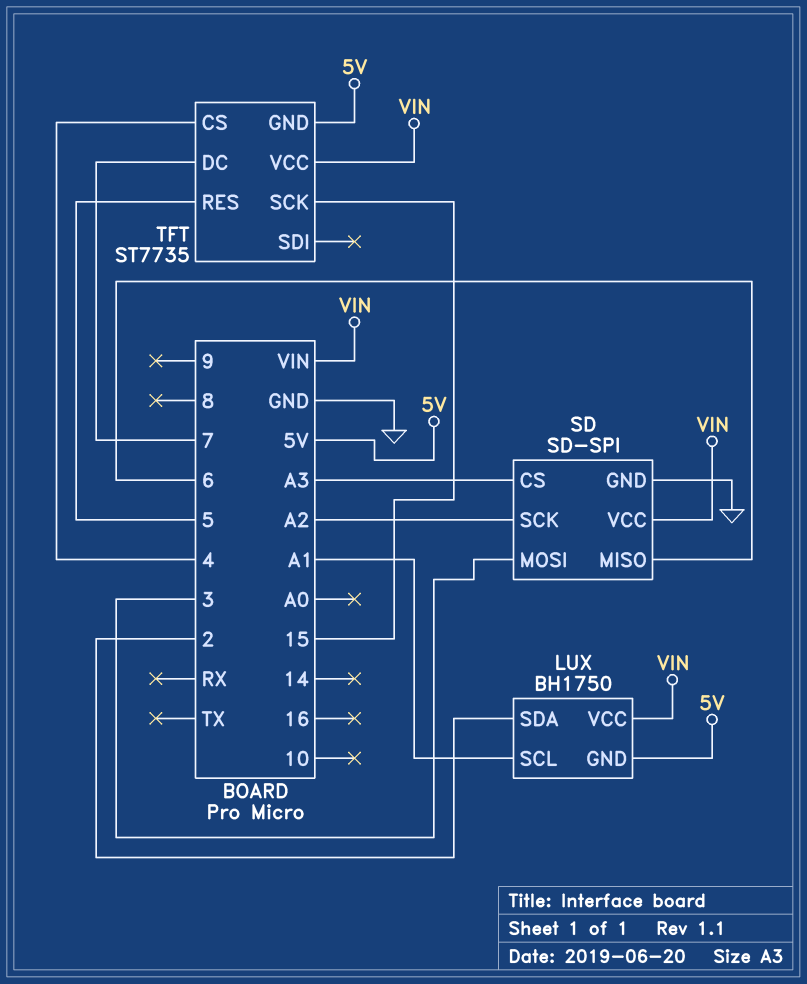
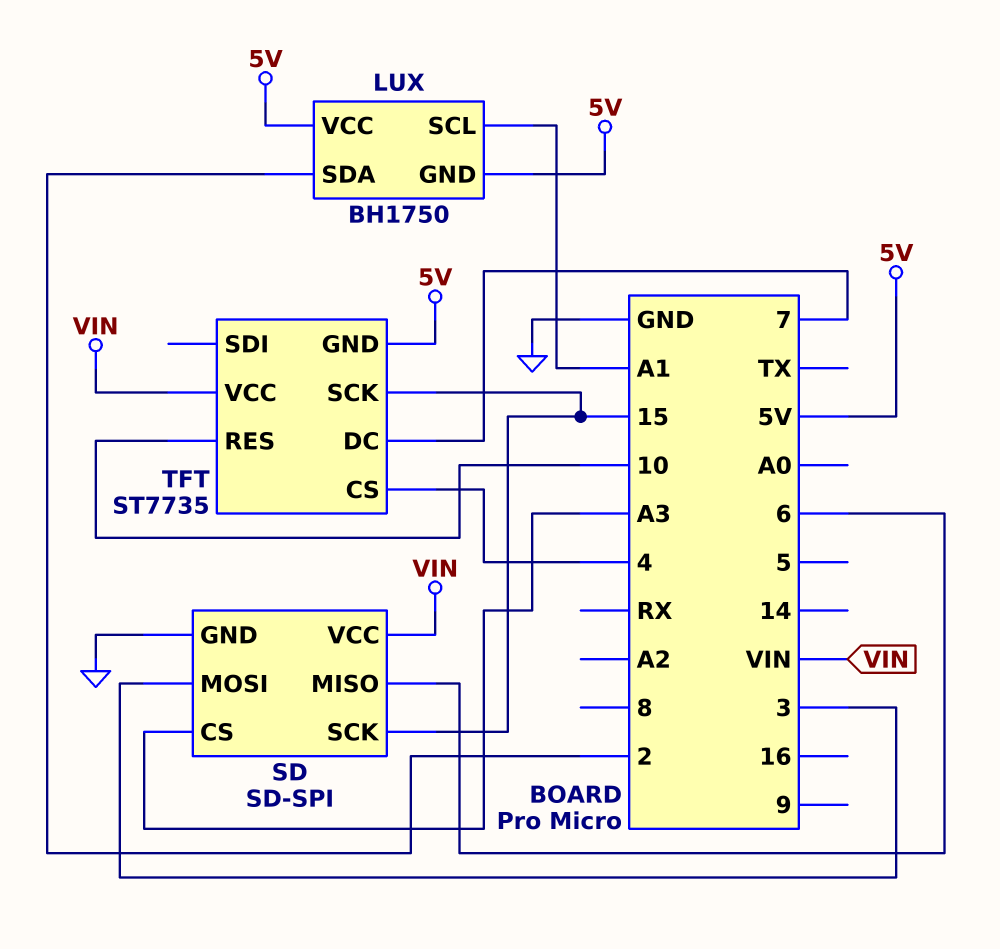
LUX pin VCC: VIN -> 5V
SD pin SCK: A2 -> 15
TFT pin RES: 5 -> 10

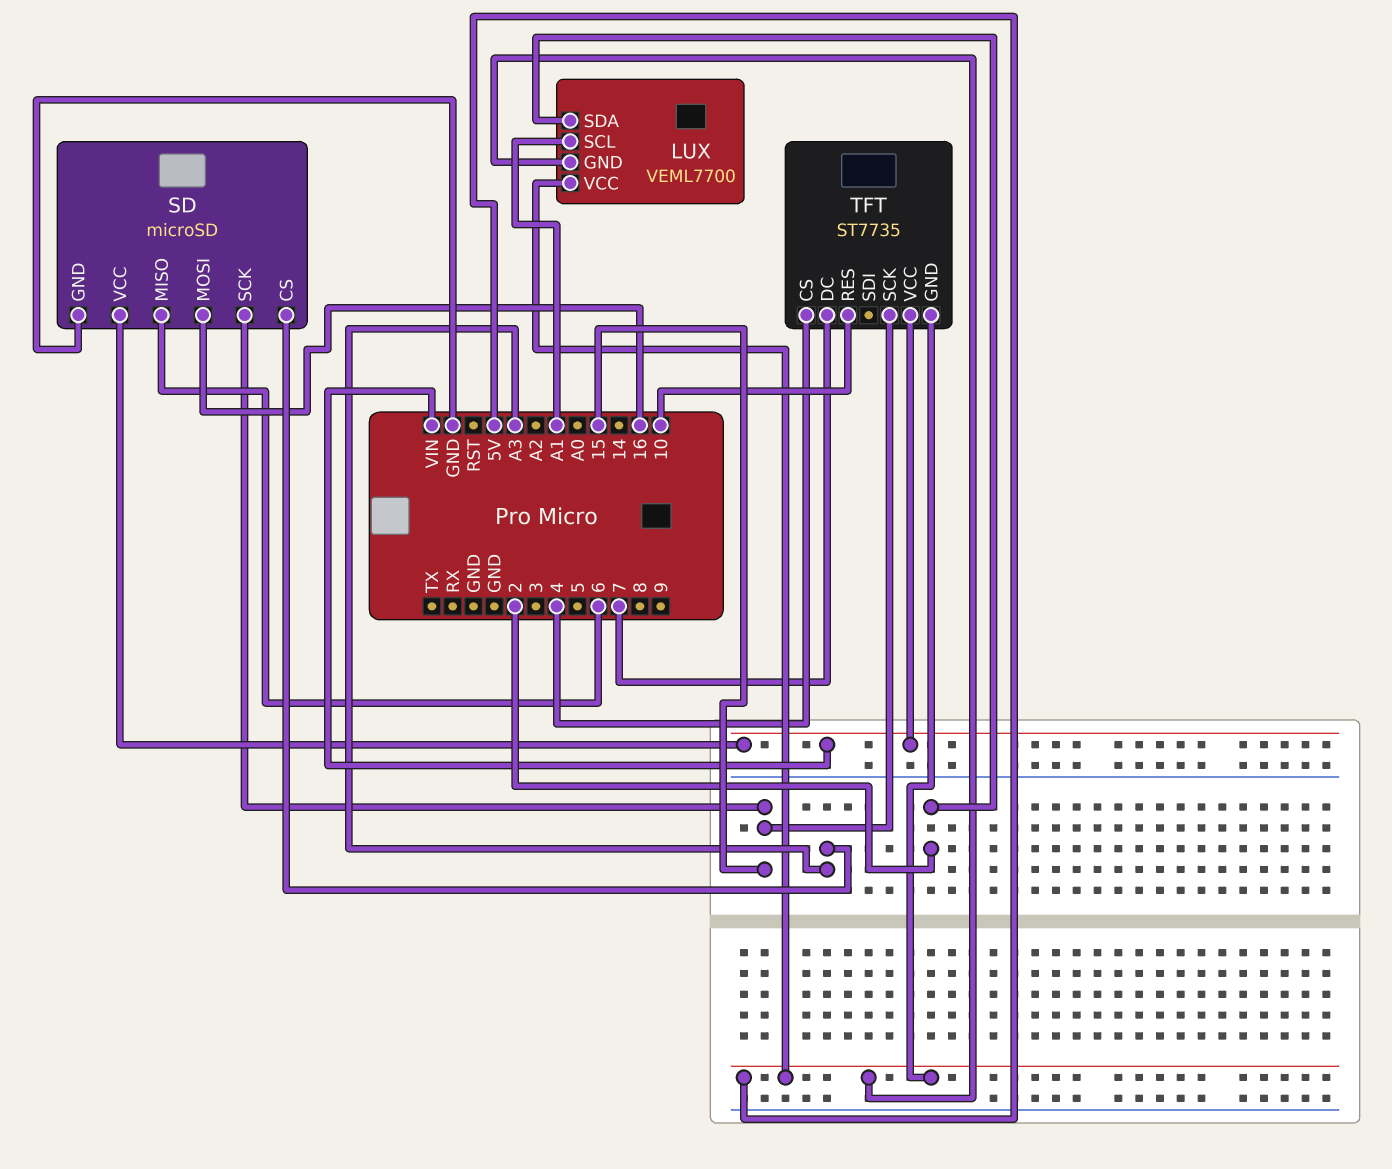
LUX: BH1750 -> VEML7700
SD: SD-SPI -> microSD
SD pin MOSI: 3 -> 16

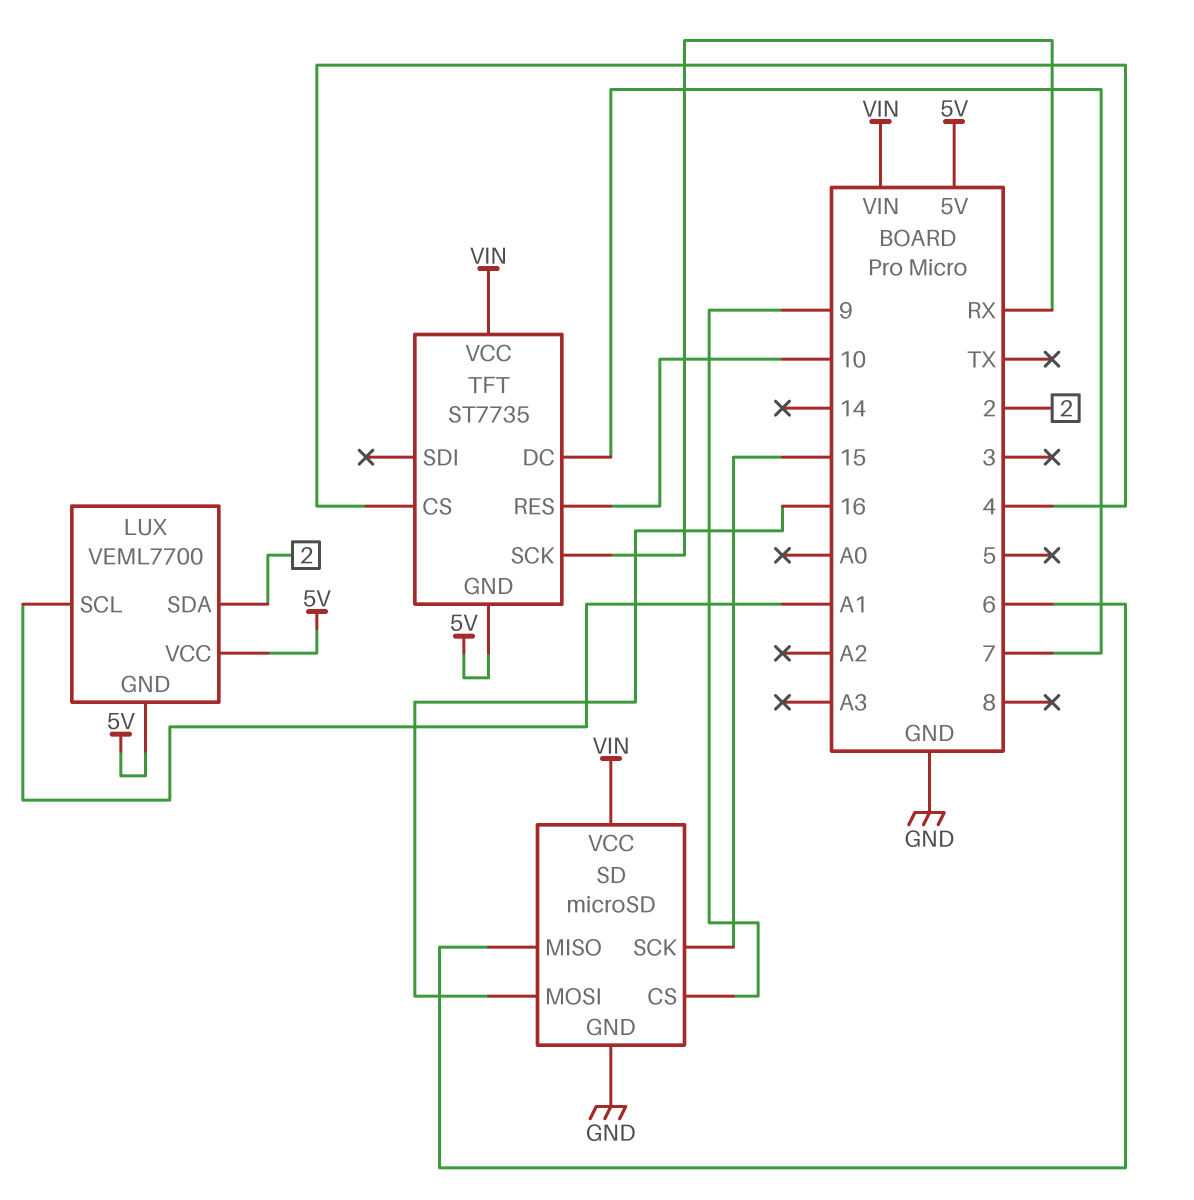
SD pin CS: A3 -> 9
TFT pin SCK: 15 -> RX

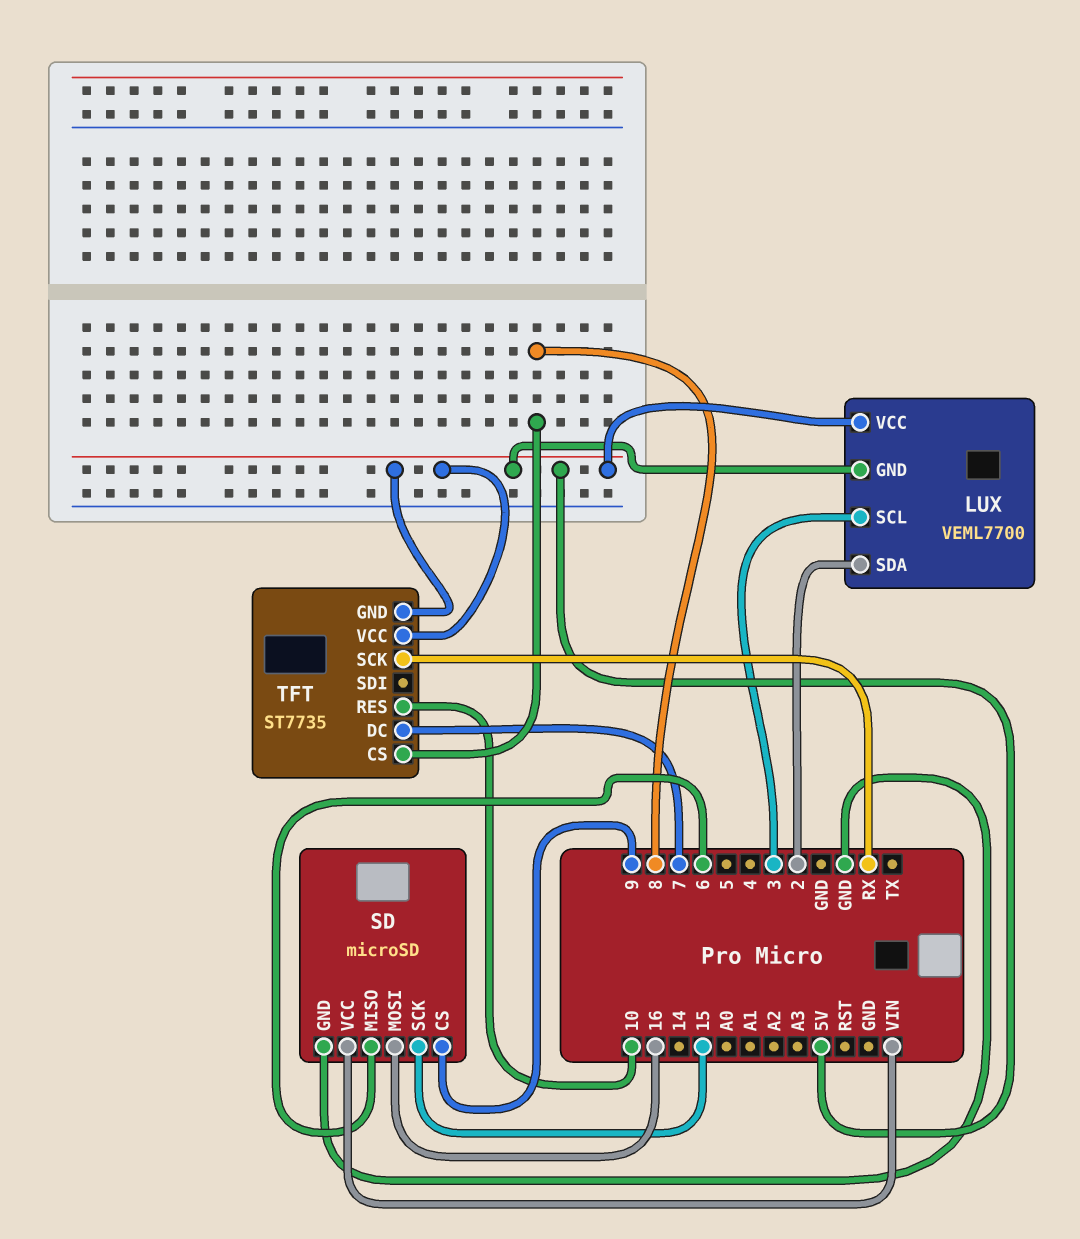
LUX pin SCL: A1 -> 3
TFT pin CS: 4 -> 8
TFT pin VCC: VIN -> 5V

